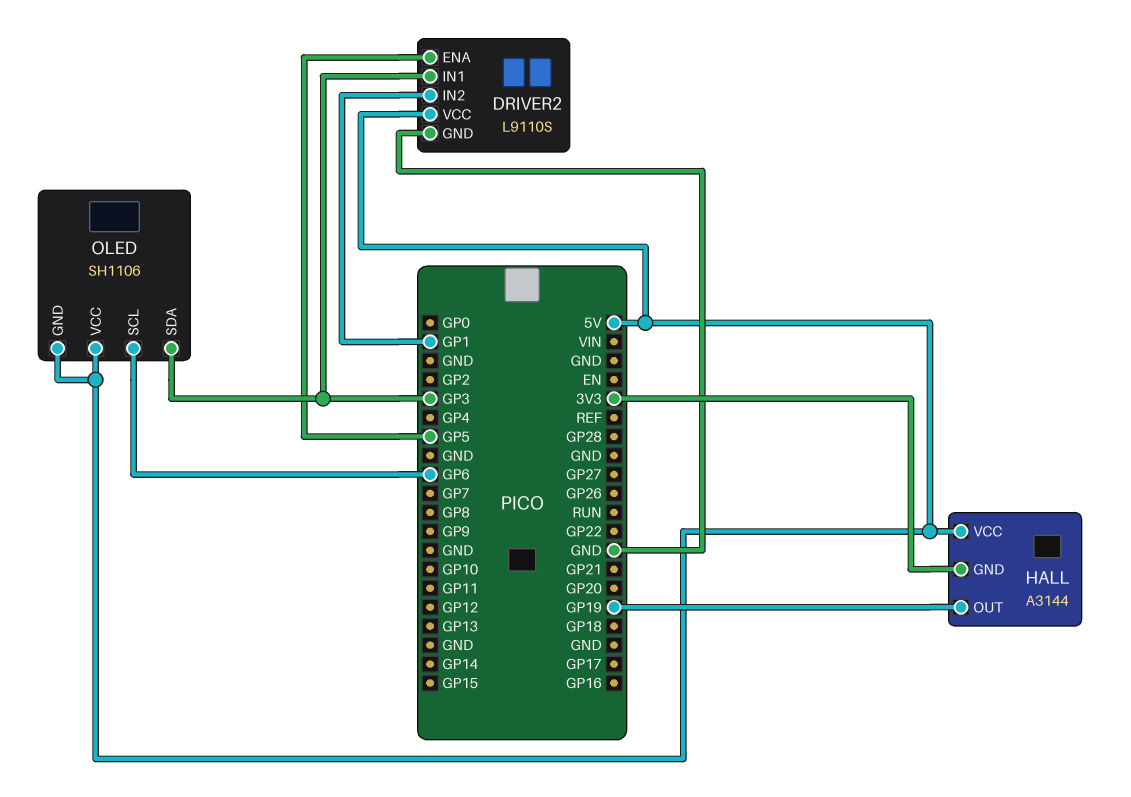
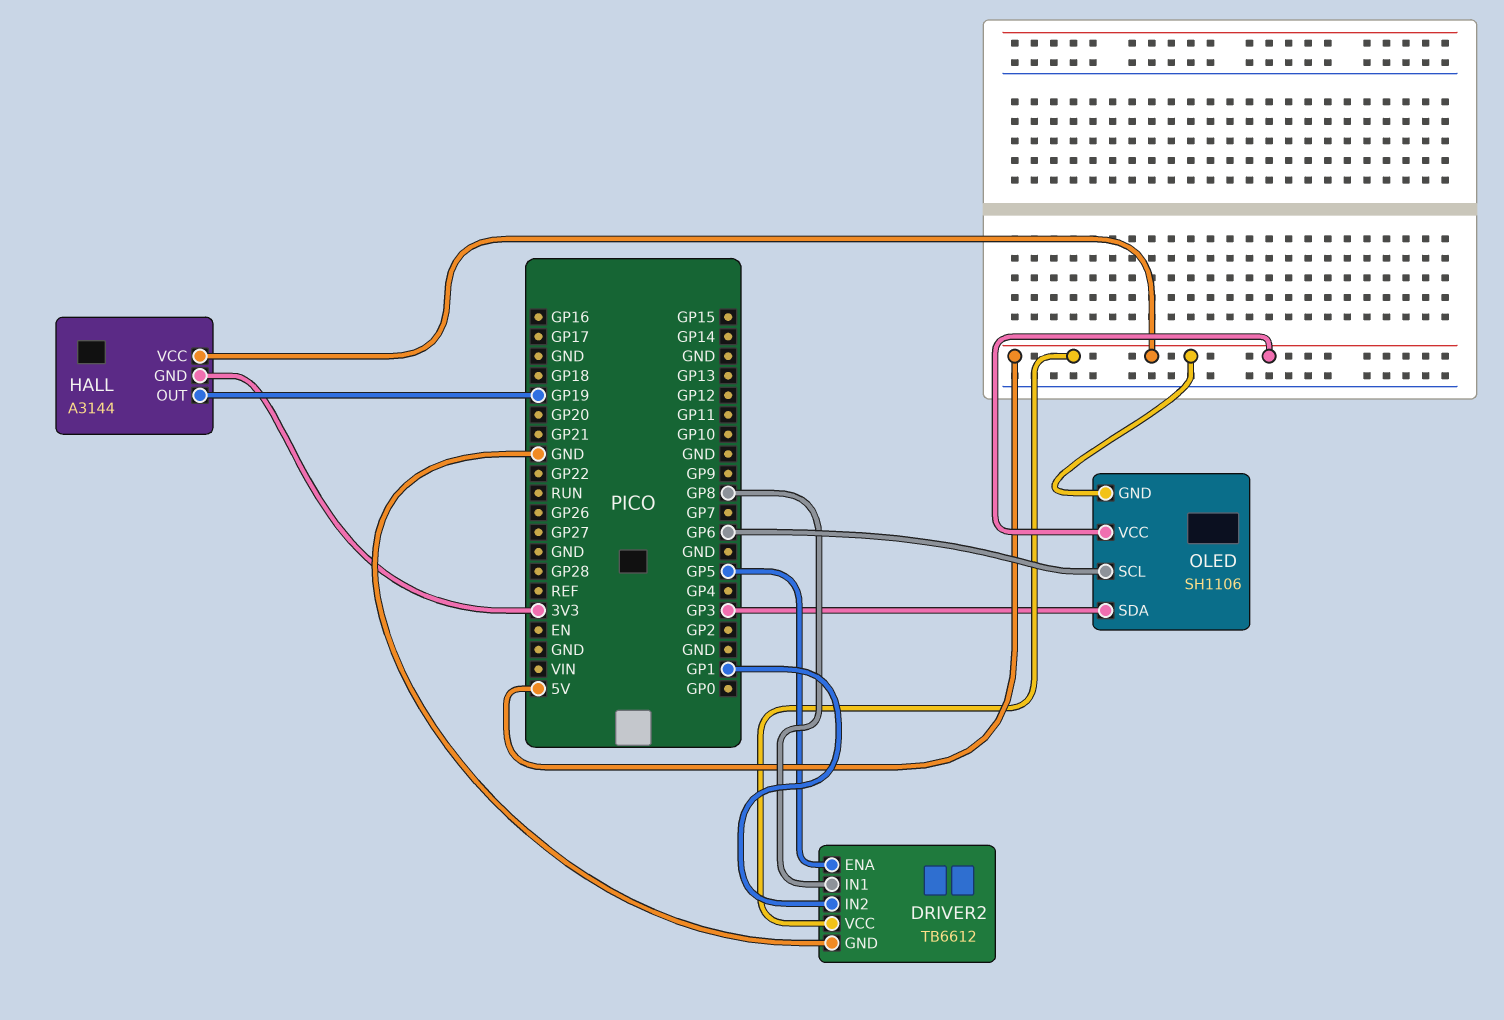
DRIVER2: L9110S -> TB6612
DRIVER2 pin IN1: GP3 -> GP8

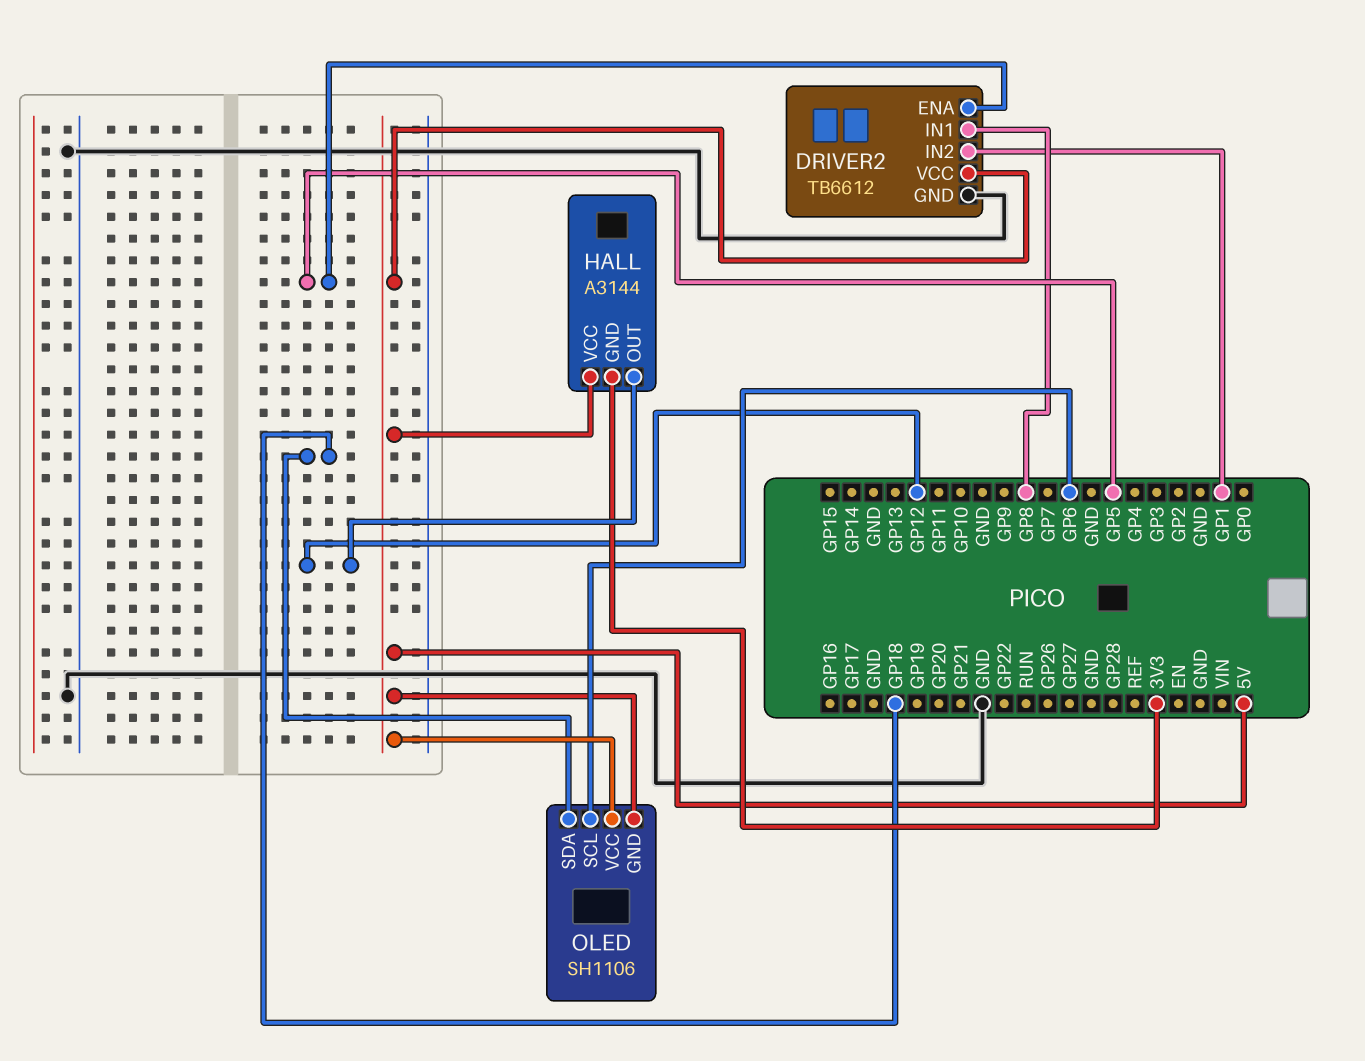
HALL pin OUT: GP19 -> GP12
OLED pin SDA: GP3 -> GP18

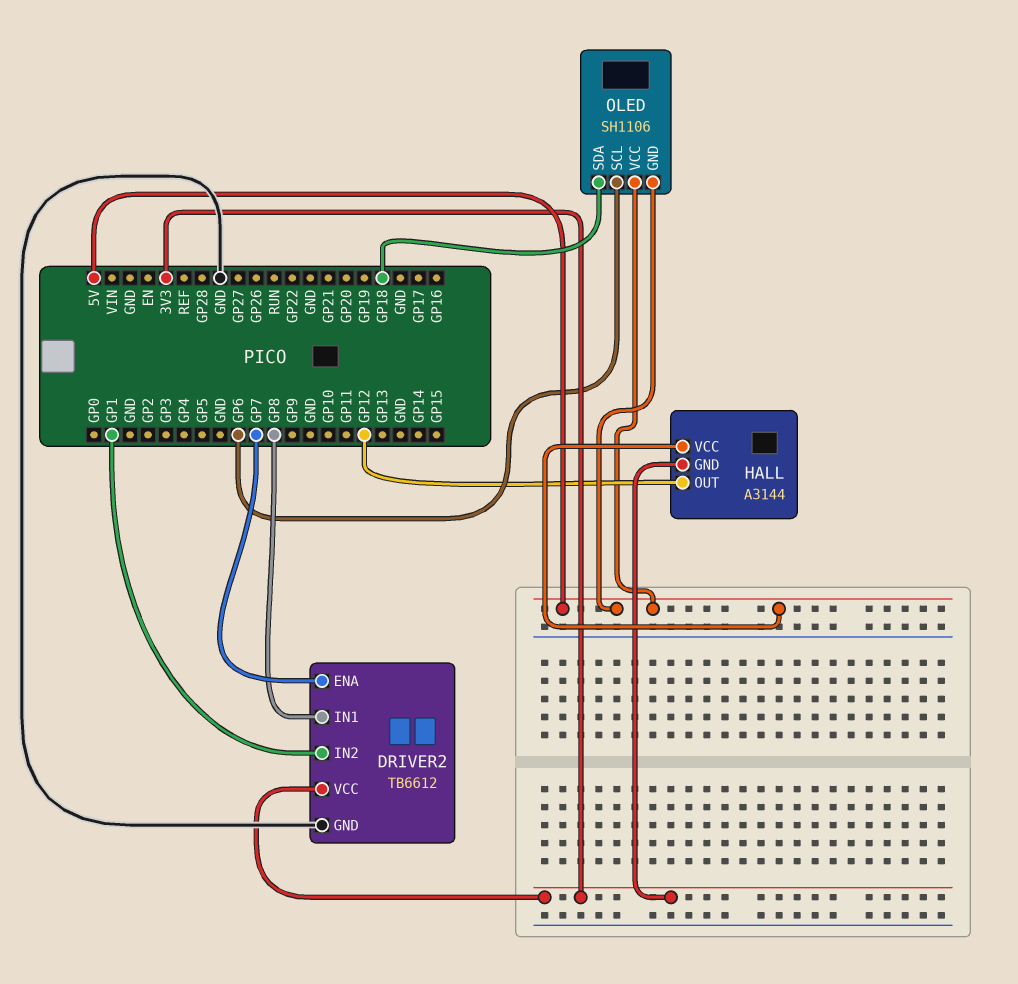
DRIVER2 pin ENA: GP5 -> GP7
DRIVER2 pin VCC: 5V -> 3V3

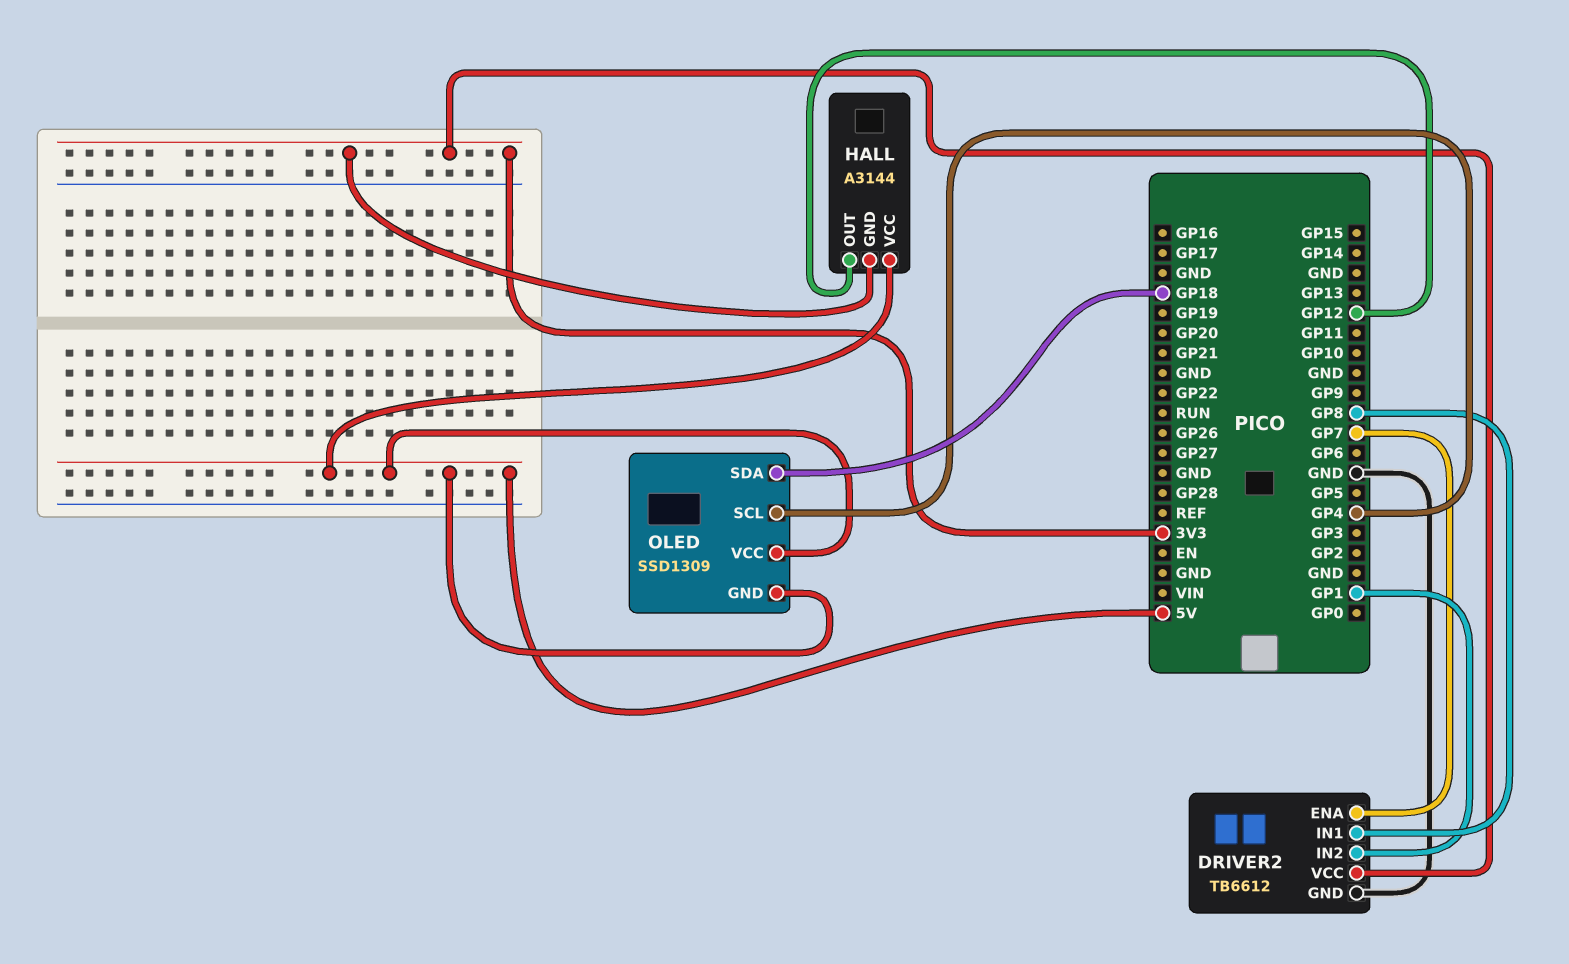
OLED: SH1106 -> SSD1309
OLED pin SCL: GP6 -> GP4

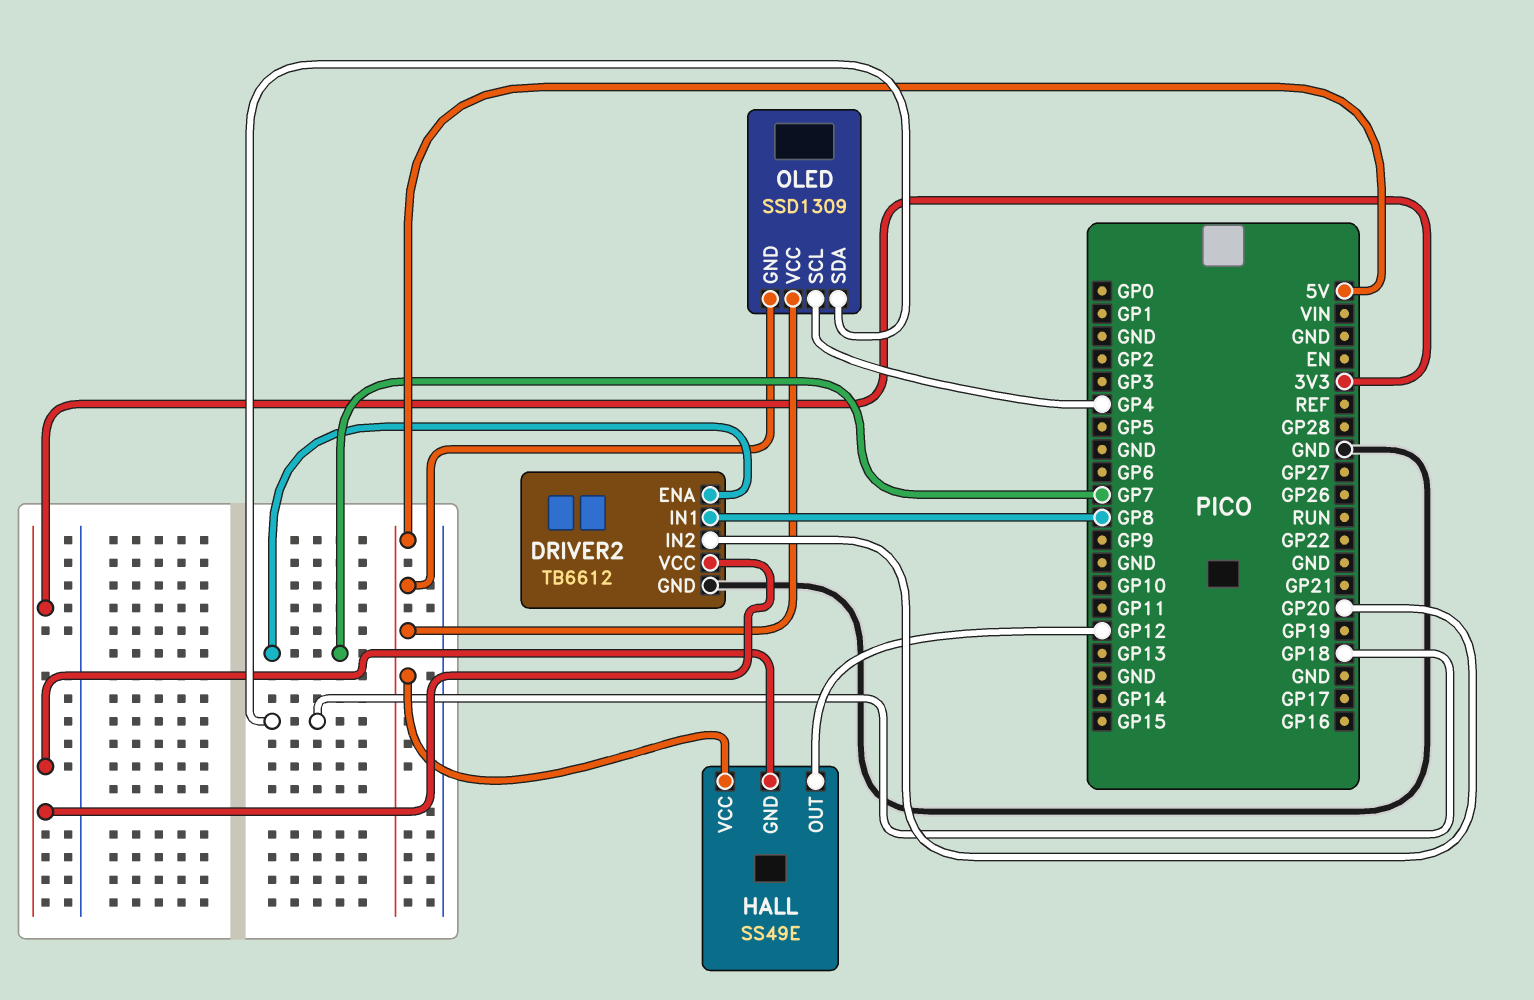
DRIVER2 pin IN2: GP1 -> GP20
HALL: A3144 -> SS49E

